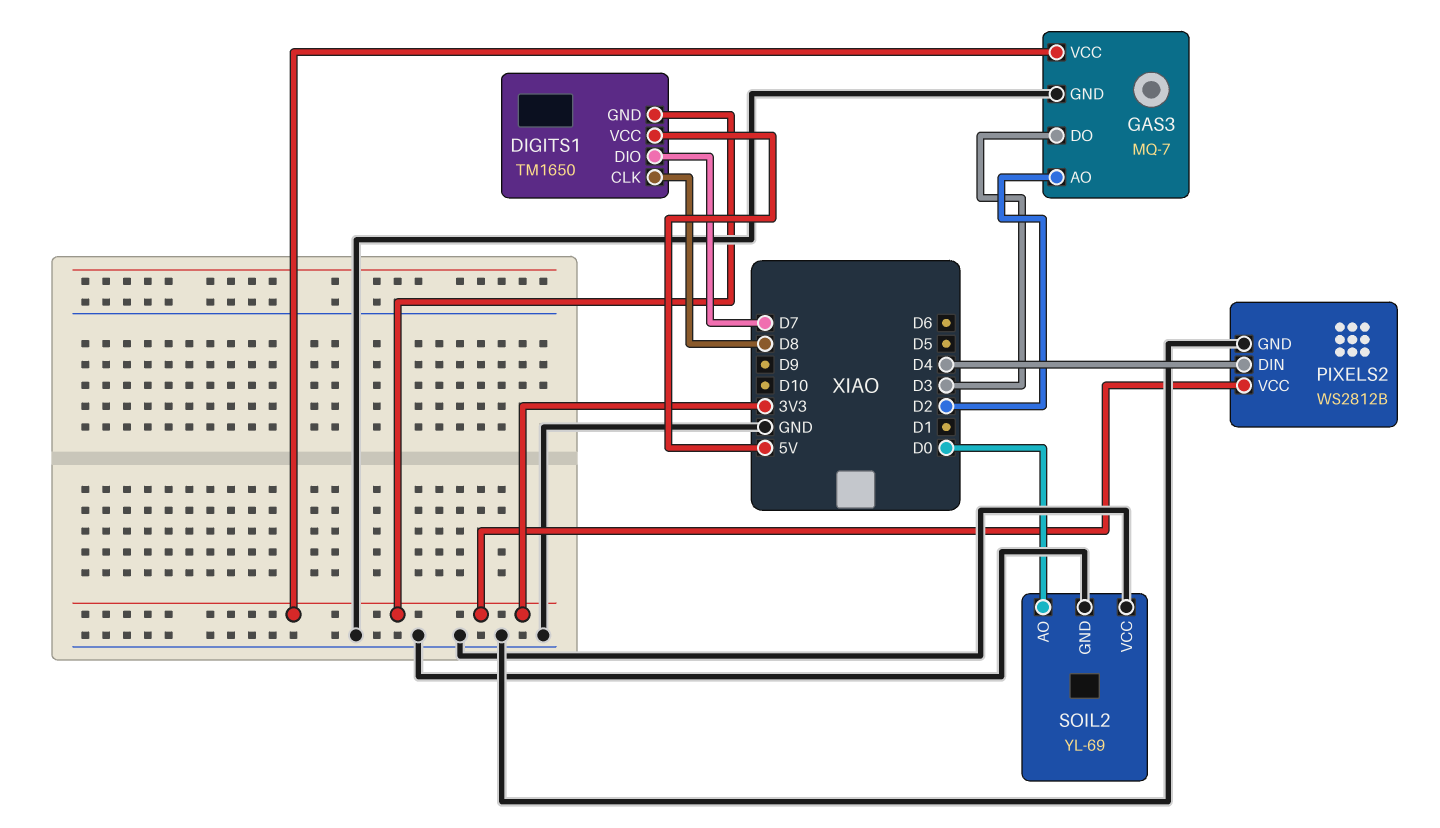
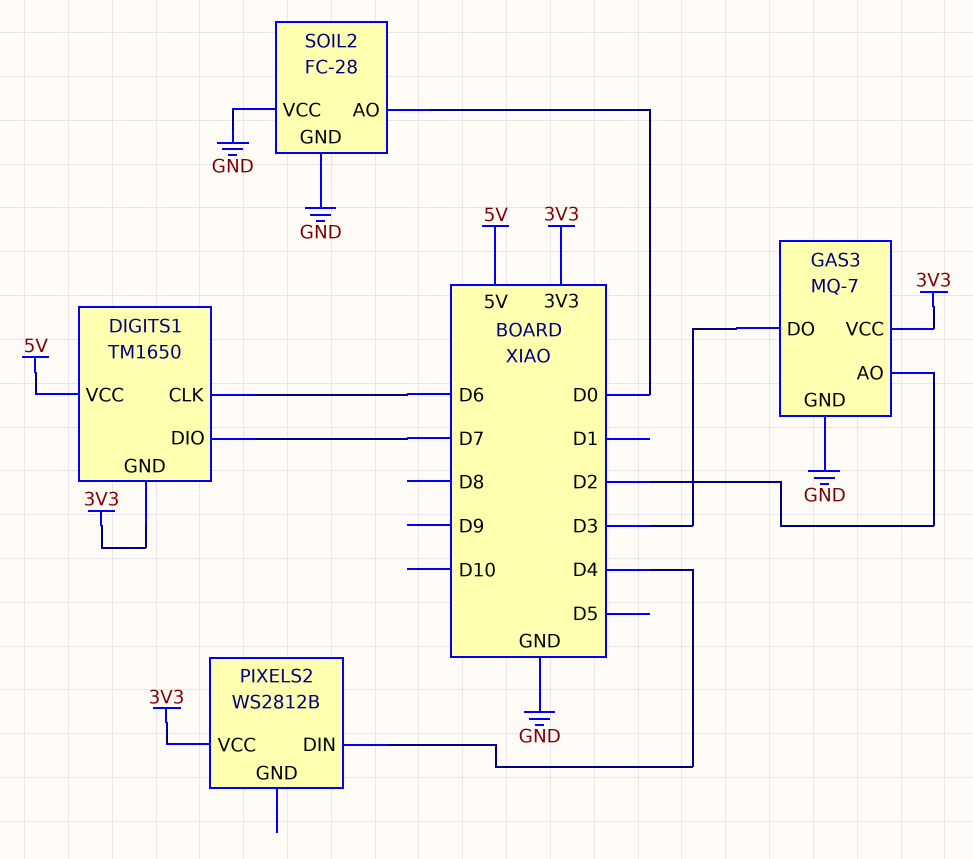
DIGITS1 pin CLK: D8 -> D6
PIXELS2 pin GND: GND -> none
SOIL2: YL-69 -> FC-28

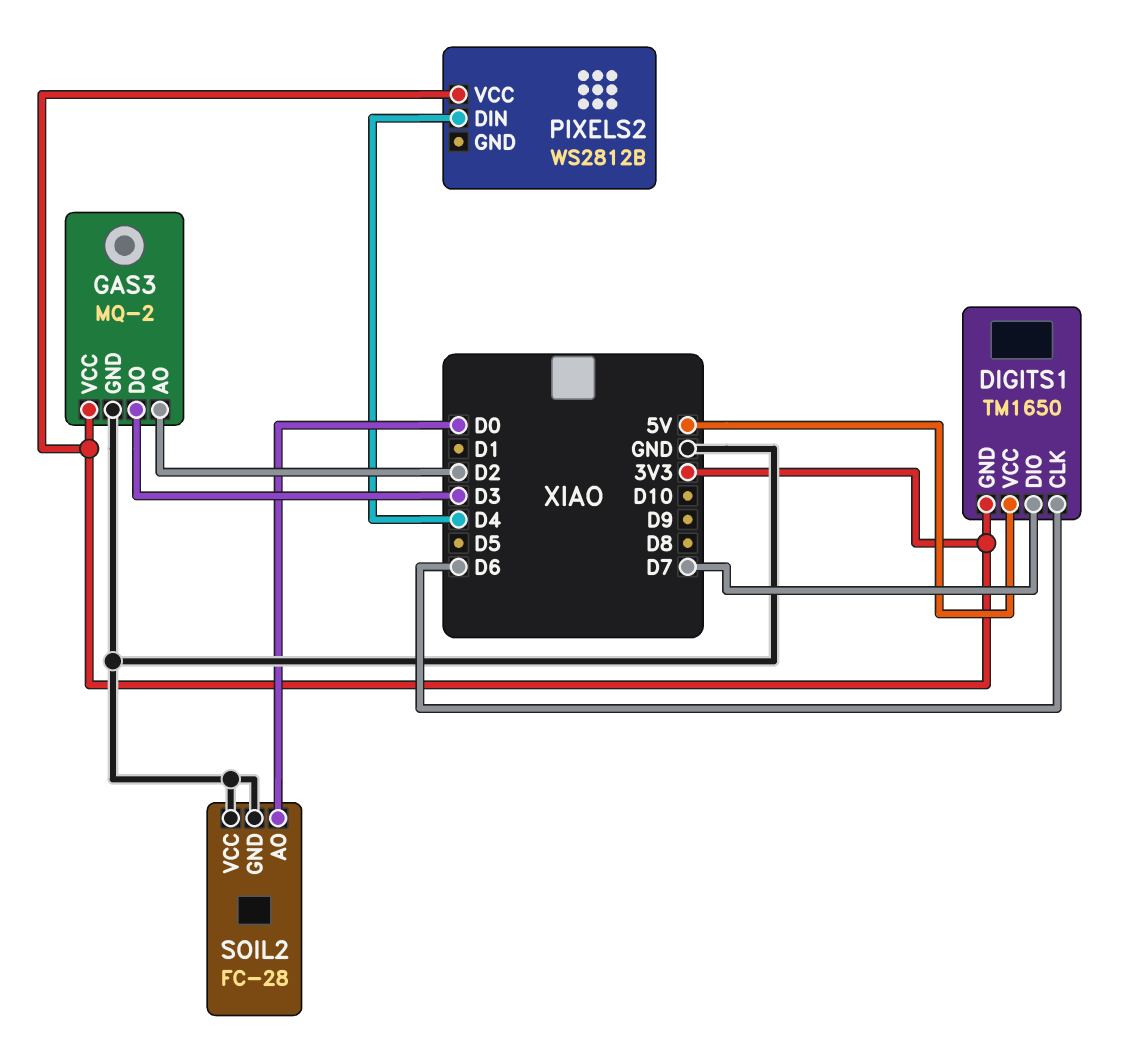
GAS3: MQ-7 -> MQ-2

